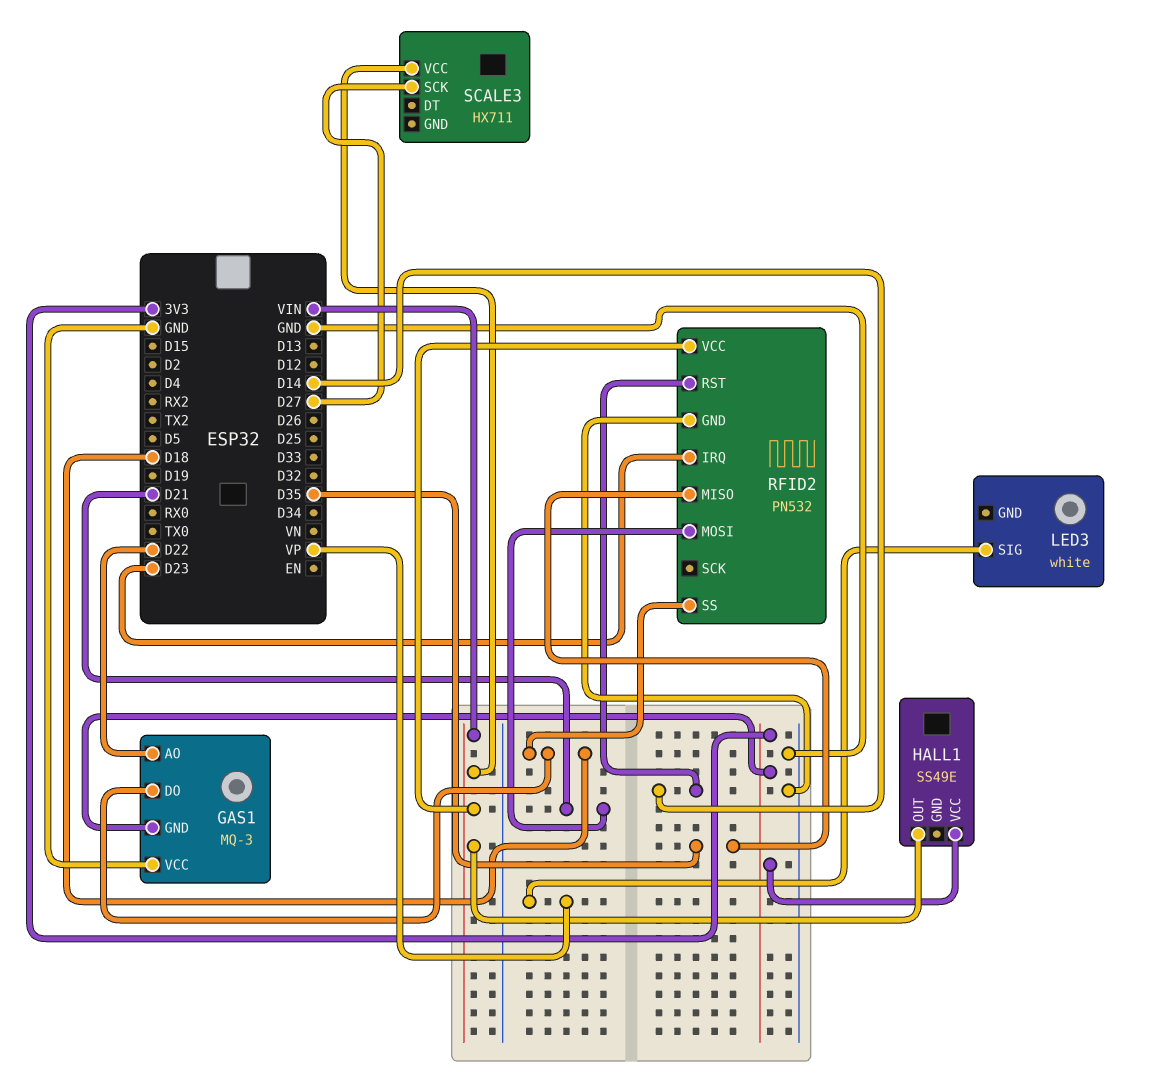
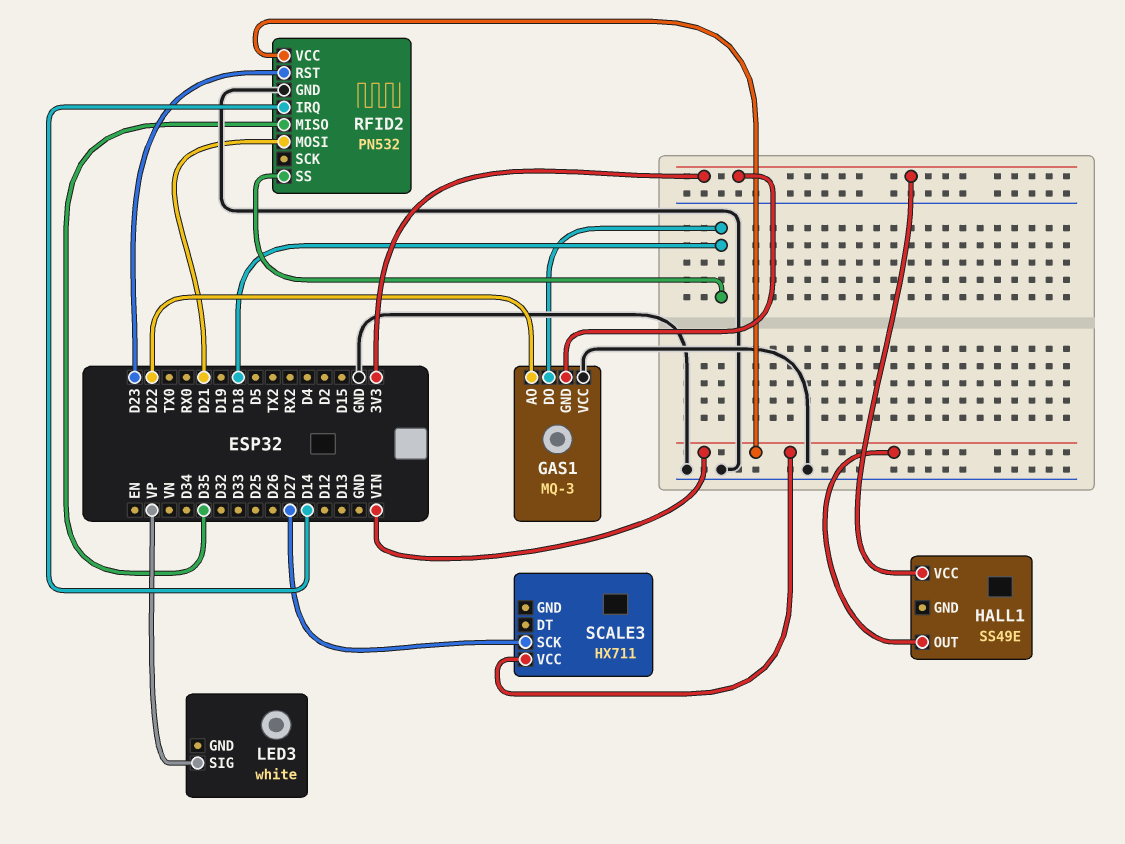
RFID2 pin IRQ: D23 -> D14
RFID2 pin RST: D14 -> D23

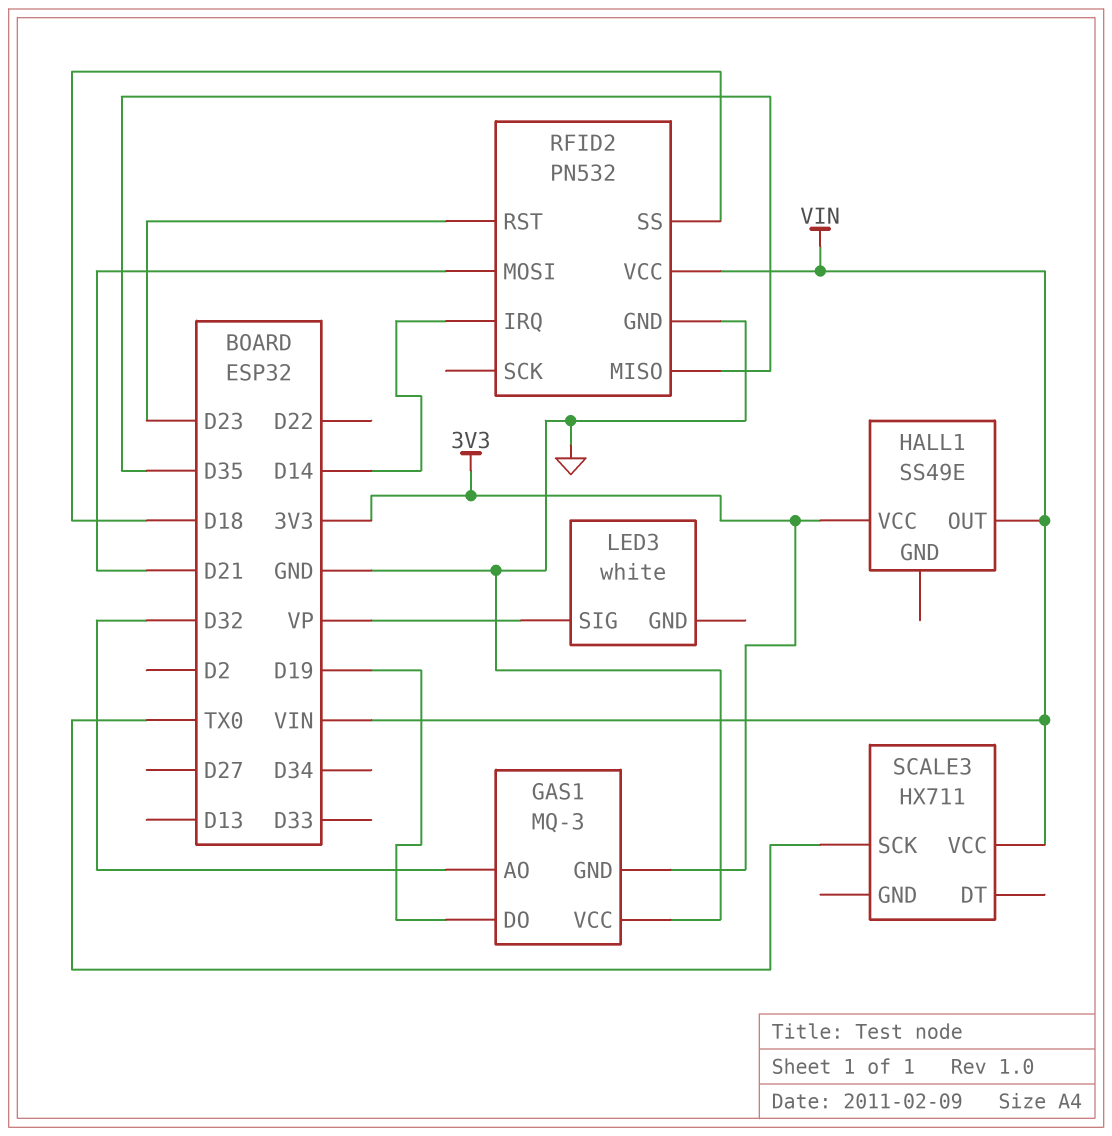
GAS1 pin AO: D22 -> D32
GAS1 pin DO: D18 -> D19
SCALE3 pin SCK: D27 -> TX0

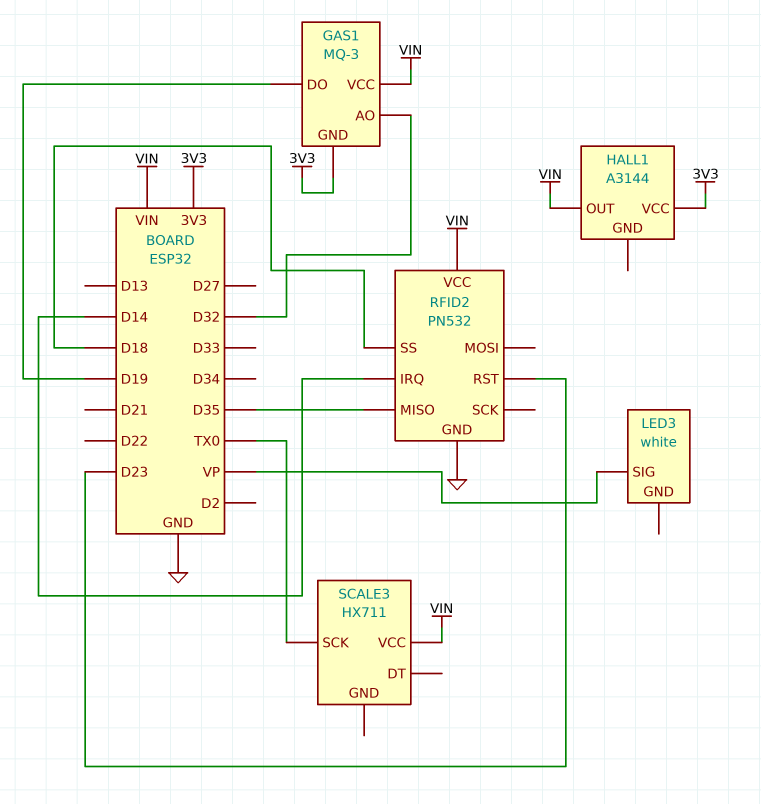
GAS1 pin VCC: GND -> VIN
HALL1: SS49E -> A3144
RFID2 pin MOSI: D21 -> none

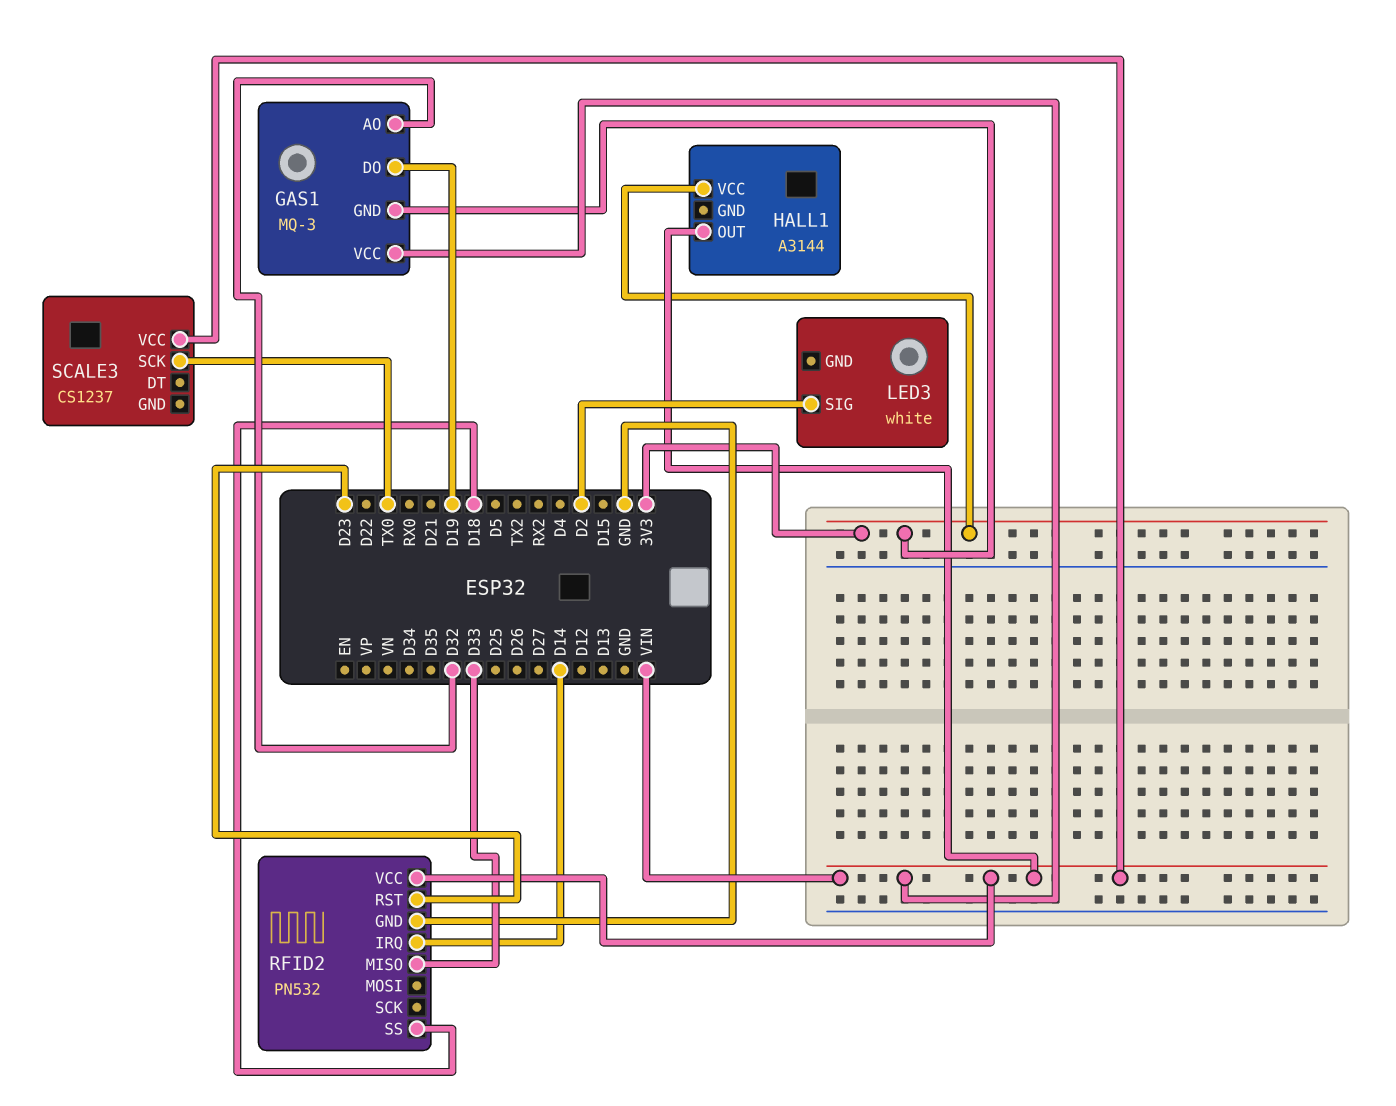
LED3 pin SIG: VP -> D2
RFID2 pin MISO: D35 -> D33
SCALE3: HX711 -> CS1237

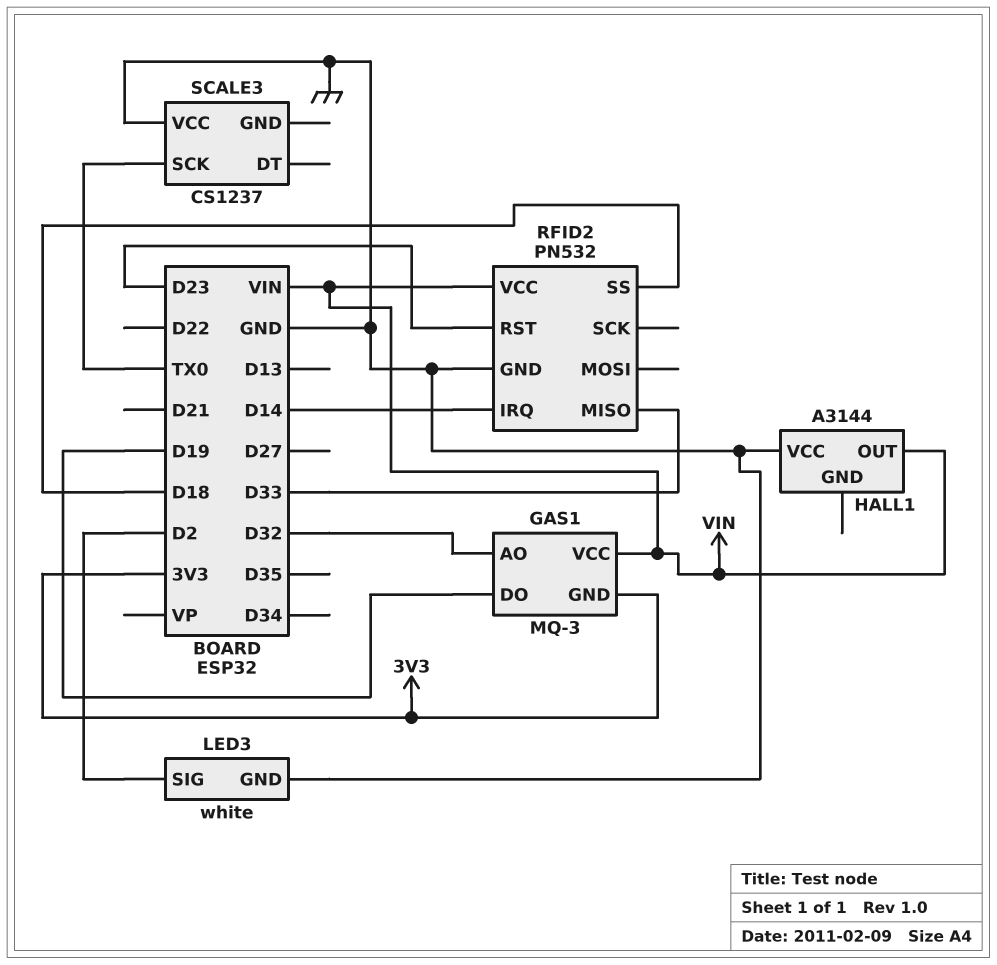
HALL1 pin VCC: 3V3 -> GND
LED3 pin GND: none -> GND
SCALE3 pin VCC: VIN -> GND

